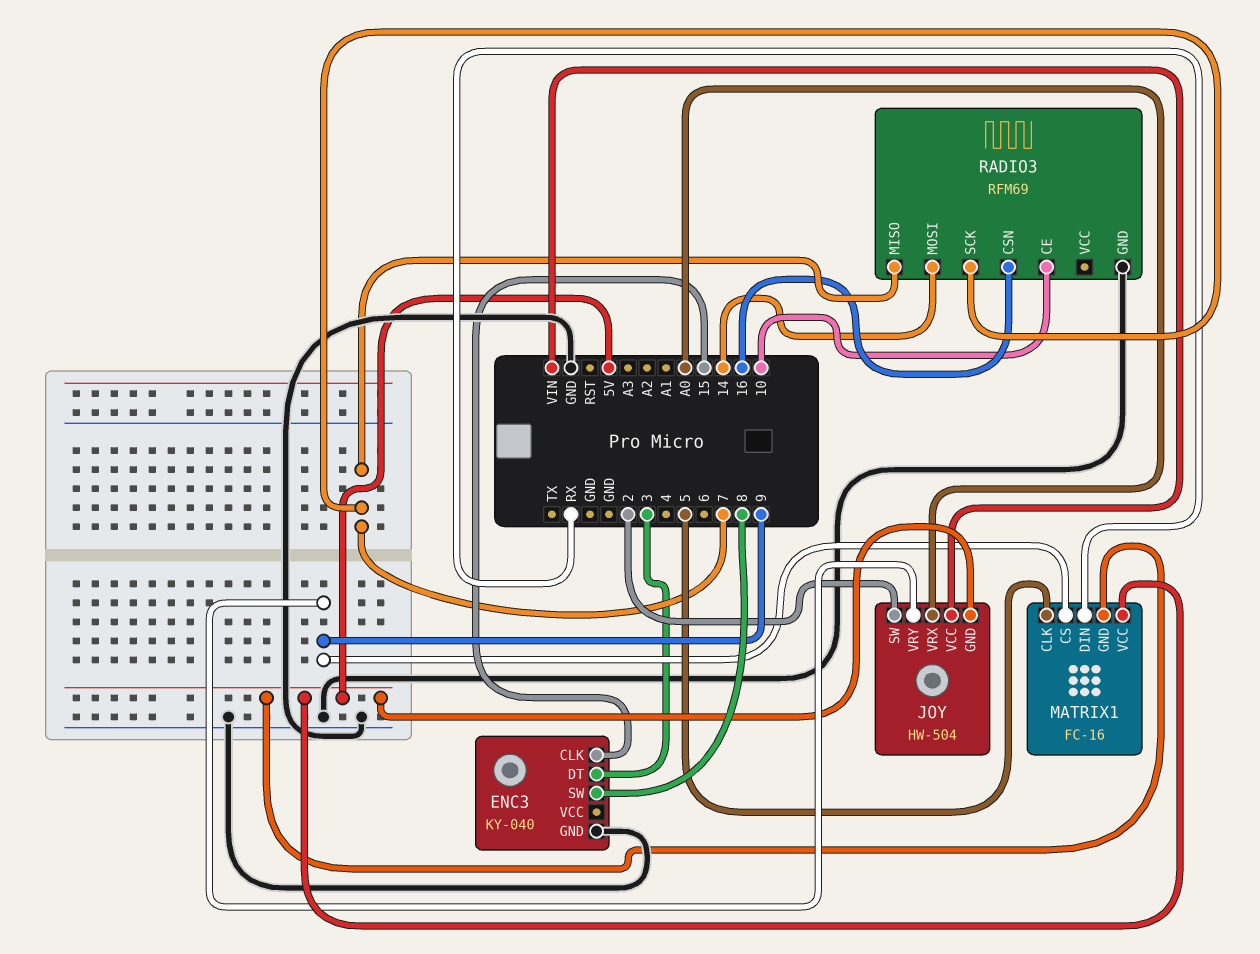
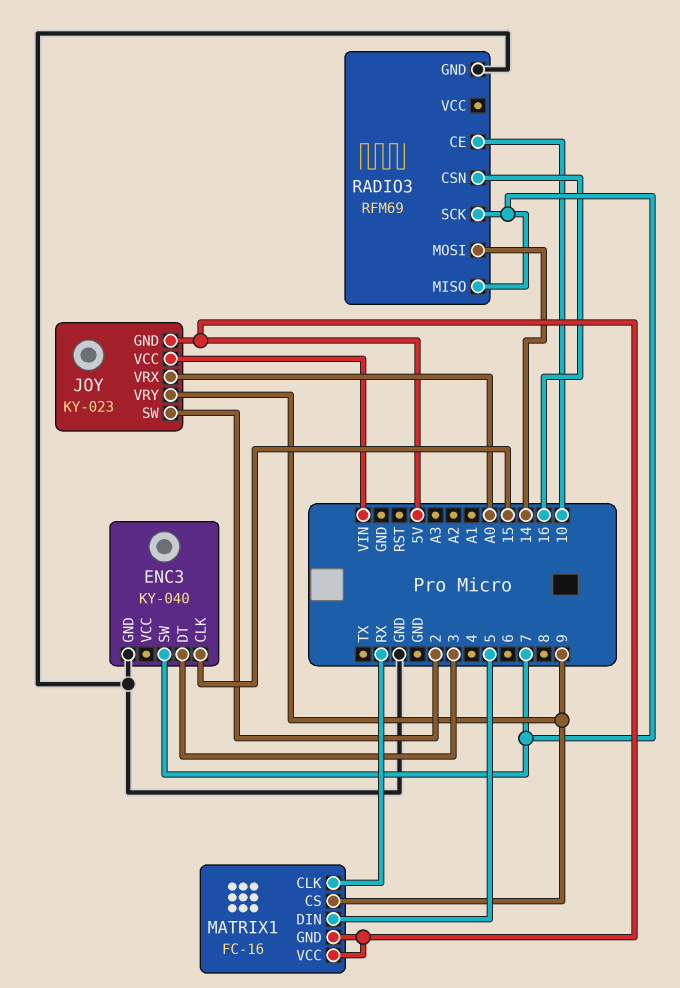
ENC3 pin SW: 8 -> 7
JOY: HW-504 -> KY-023
MATRIX1 pin CLK: 5 -> RX
MATRIX1 pin DIN: RX -> 5

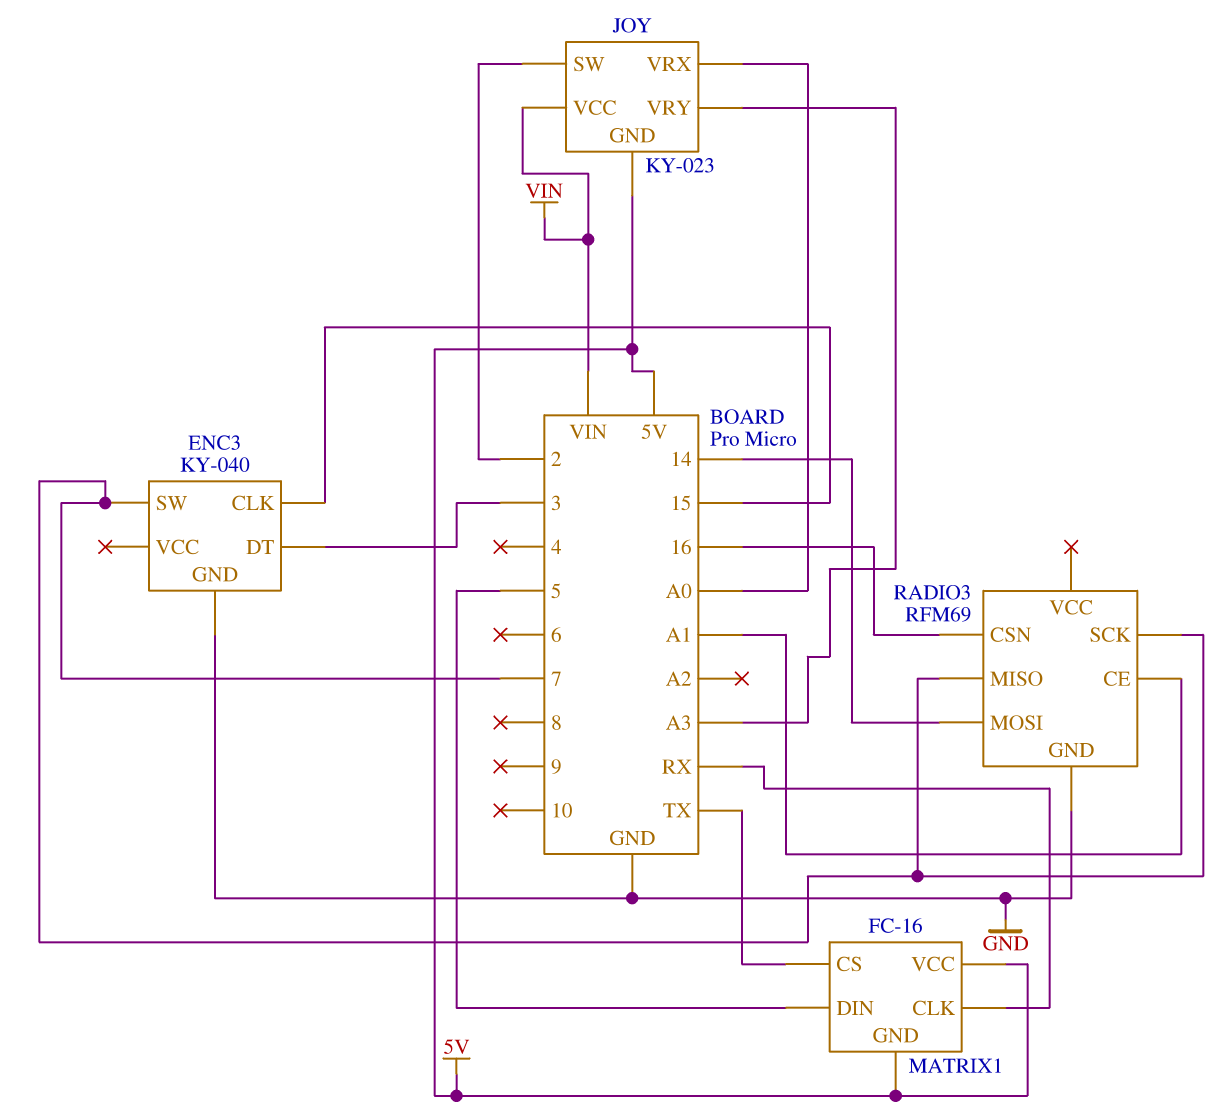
JOY pin VRY: 9 -> A3
MATRIX1 pin CS: 9 -> TX
RADIO3 pin CE: 10 -> A1

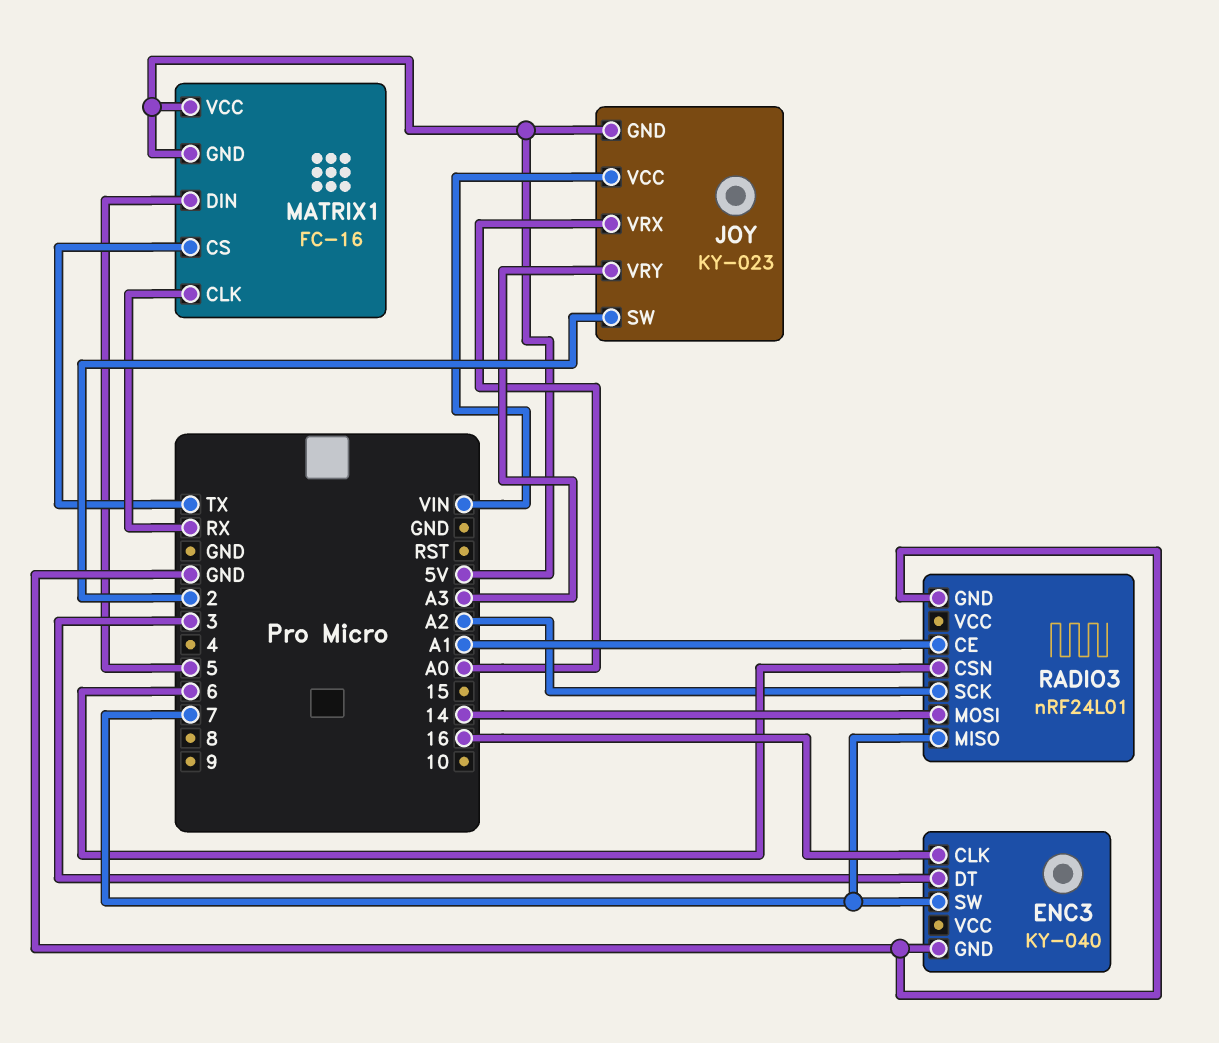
ENC3 pin CLK: 15 -> 16
RADIO3: RFM69 -> nRF24L01
RADIO3 pin CSN: 16 -> 6
RADIO3 pin SCK: 7 -> A2

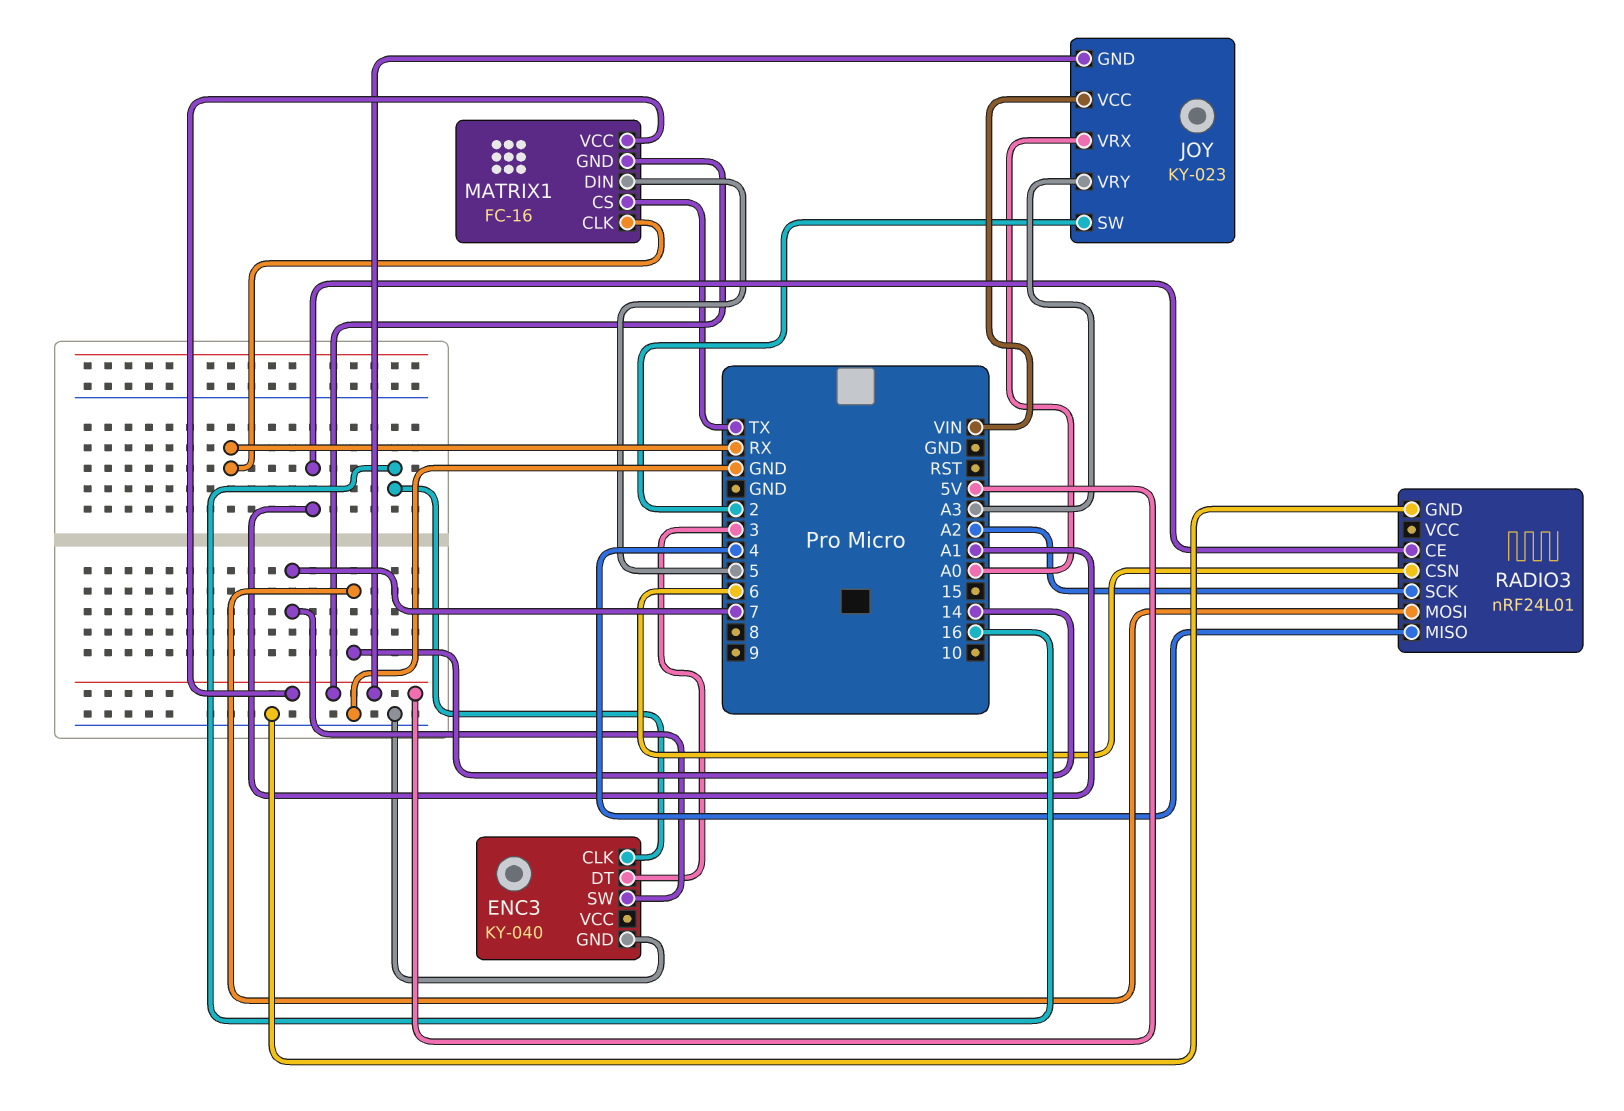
RADIO3 pin MISO: 7 -> 4

